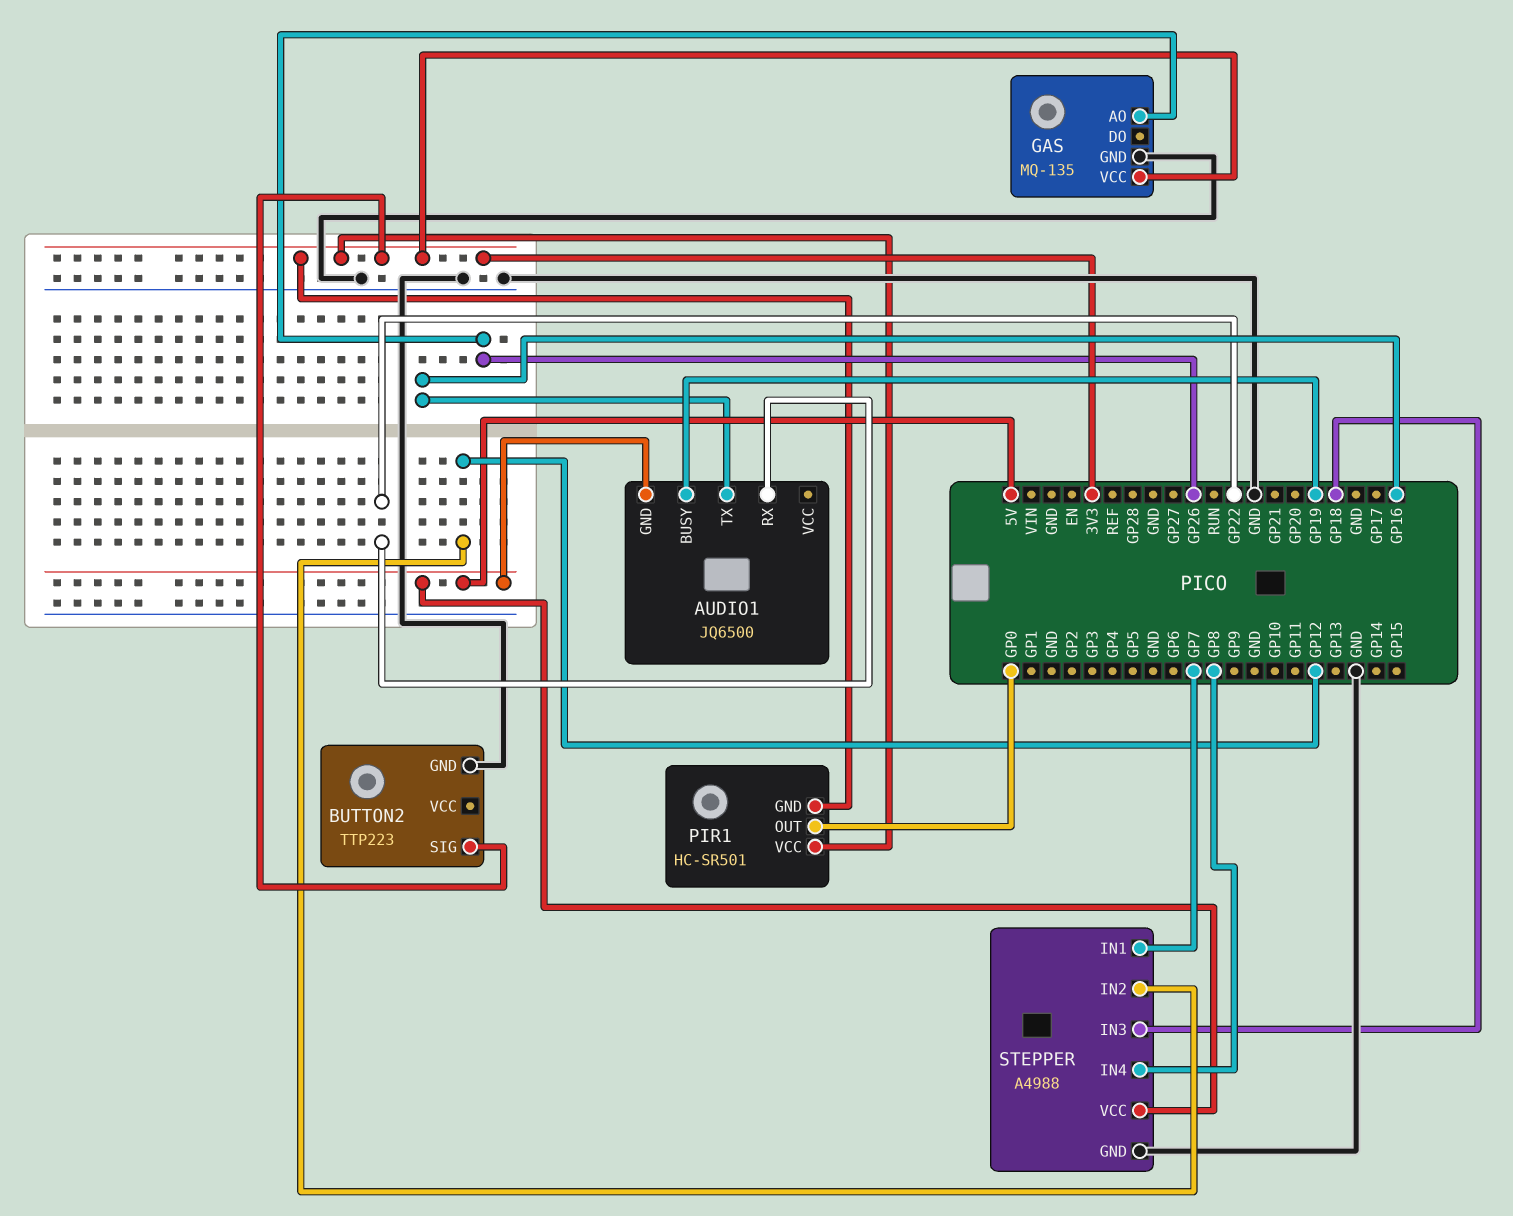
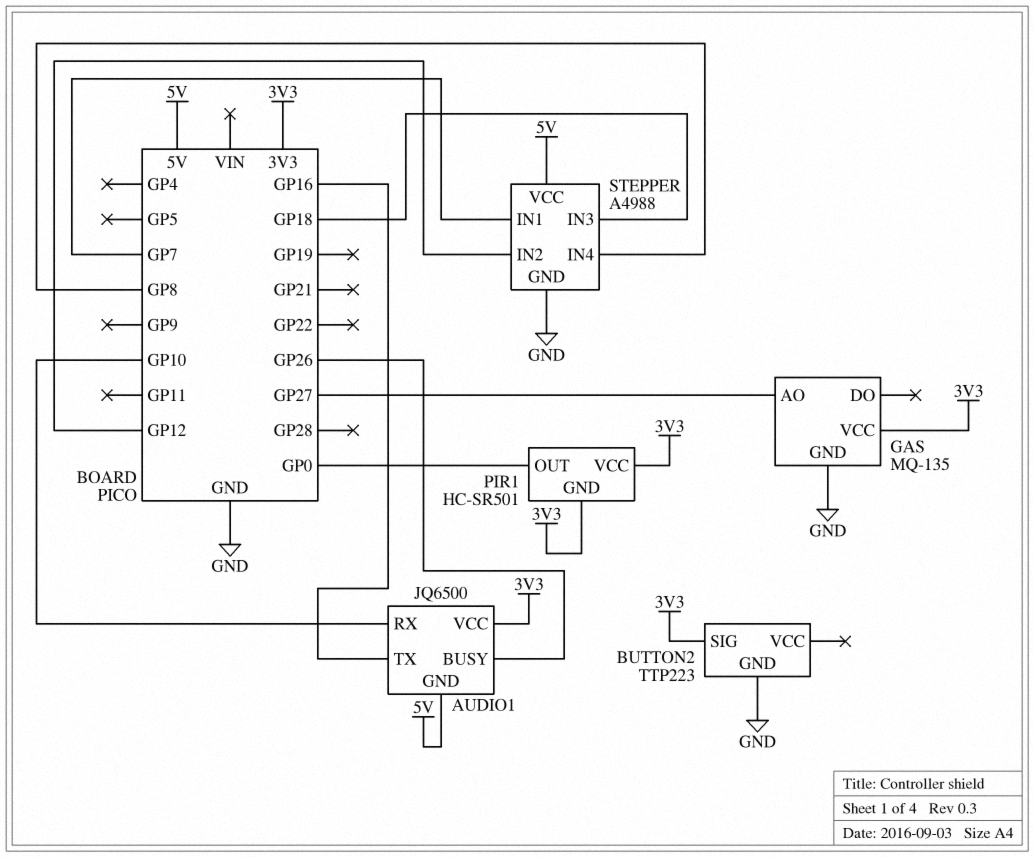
AUDIO1 pin BUSY: GP19 -> GP26
AUDIO1 pin RX: GP22 -> GP10
AUDIO1 pin VCC: none -> 3V3
GAS pin AO: GP26 -> GP27

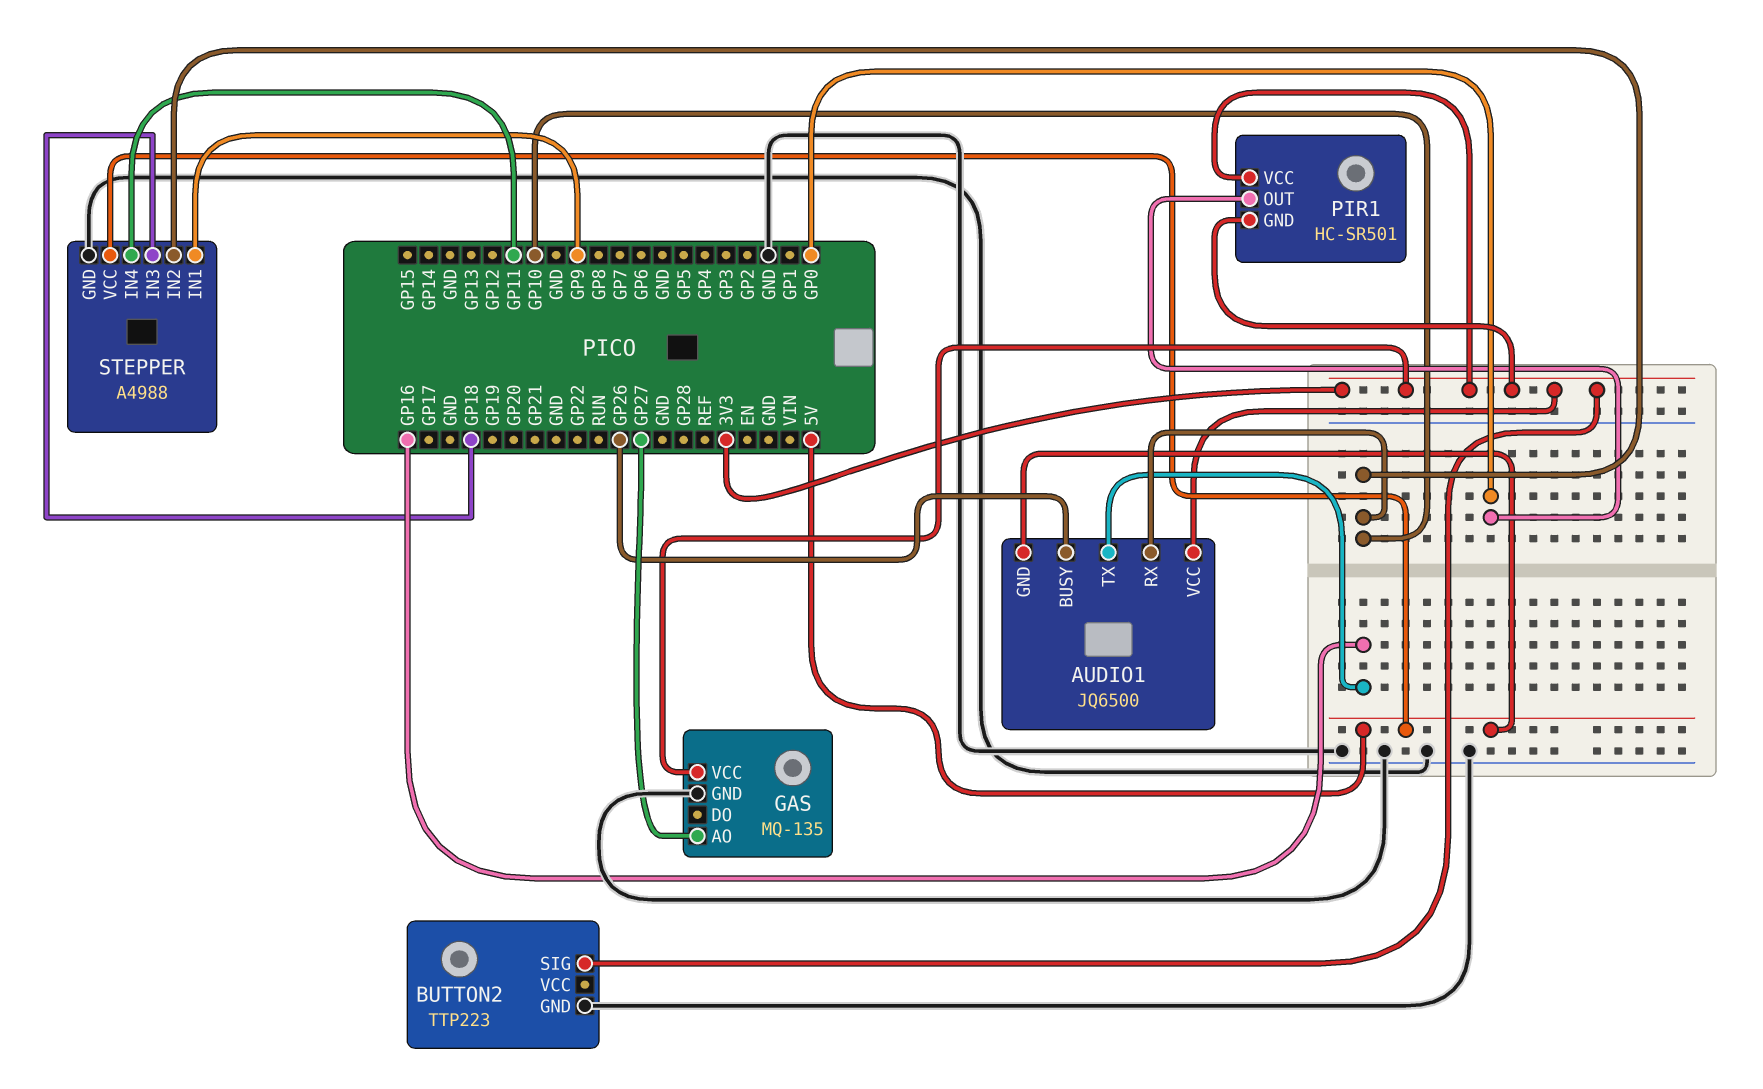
STEPPER pin IN1: GP7 -> GP9
STEPPER pin IN2: GP12 -> GP10
STEPPER pin IN4: GP8 -> GP11

